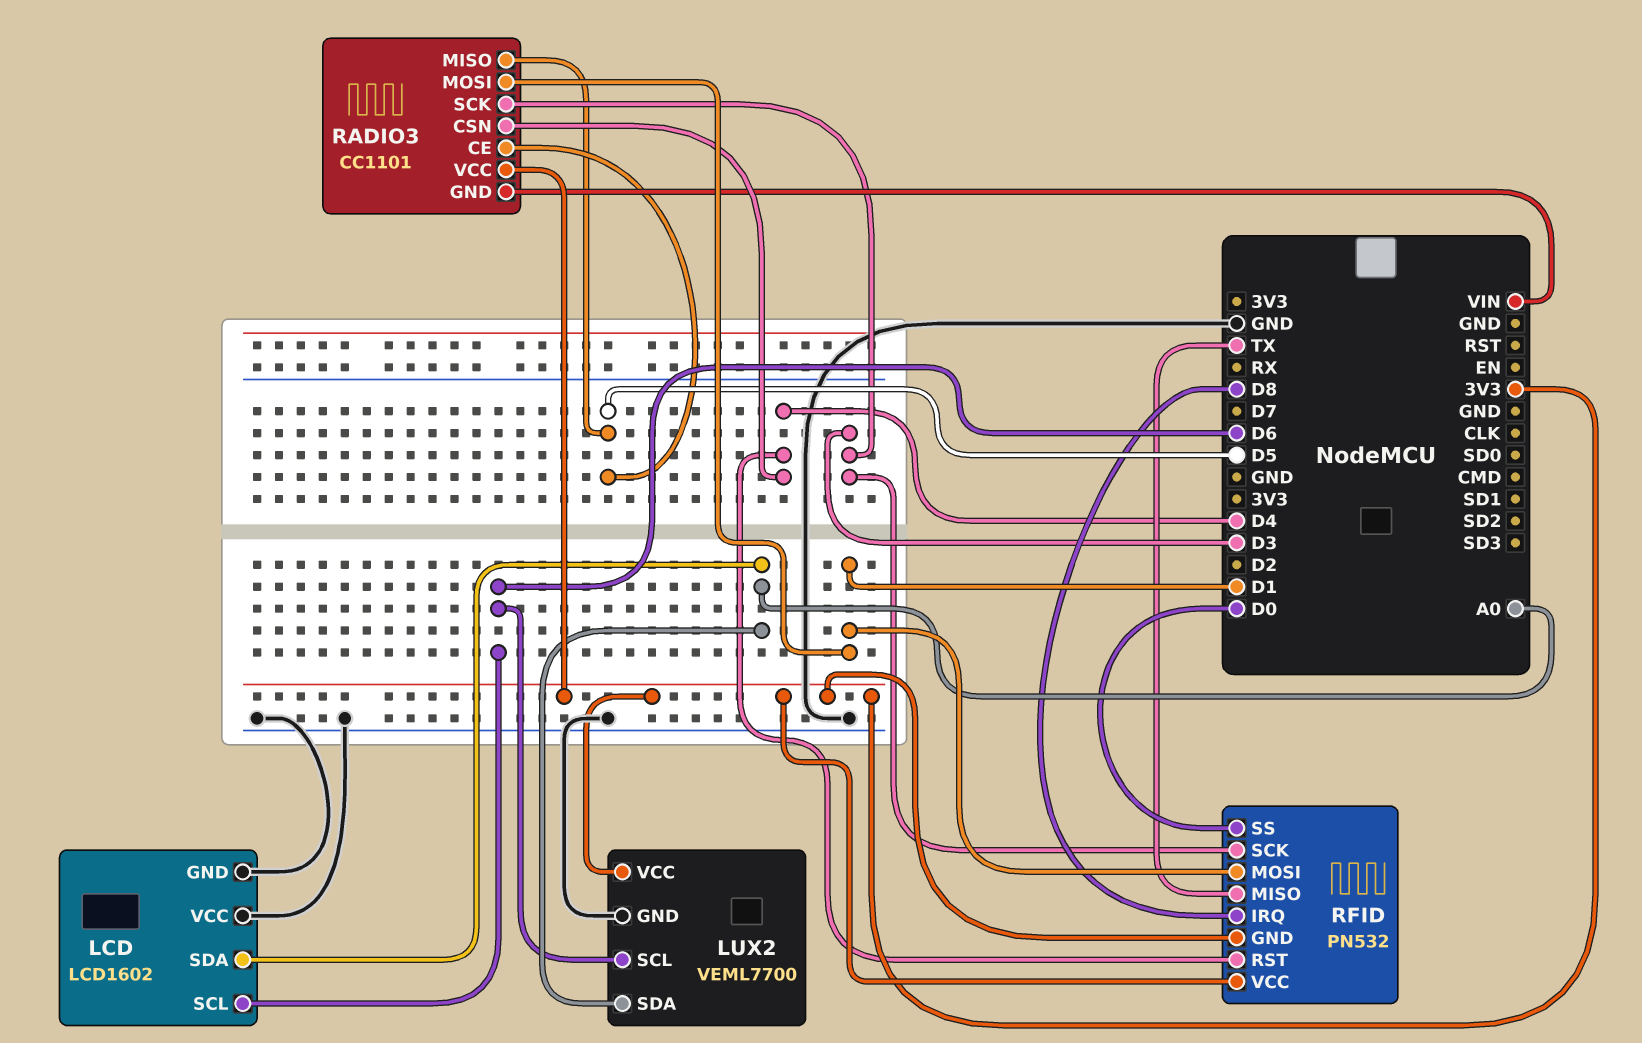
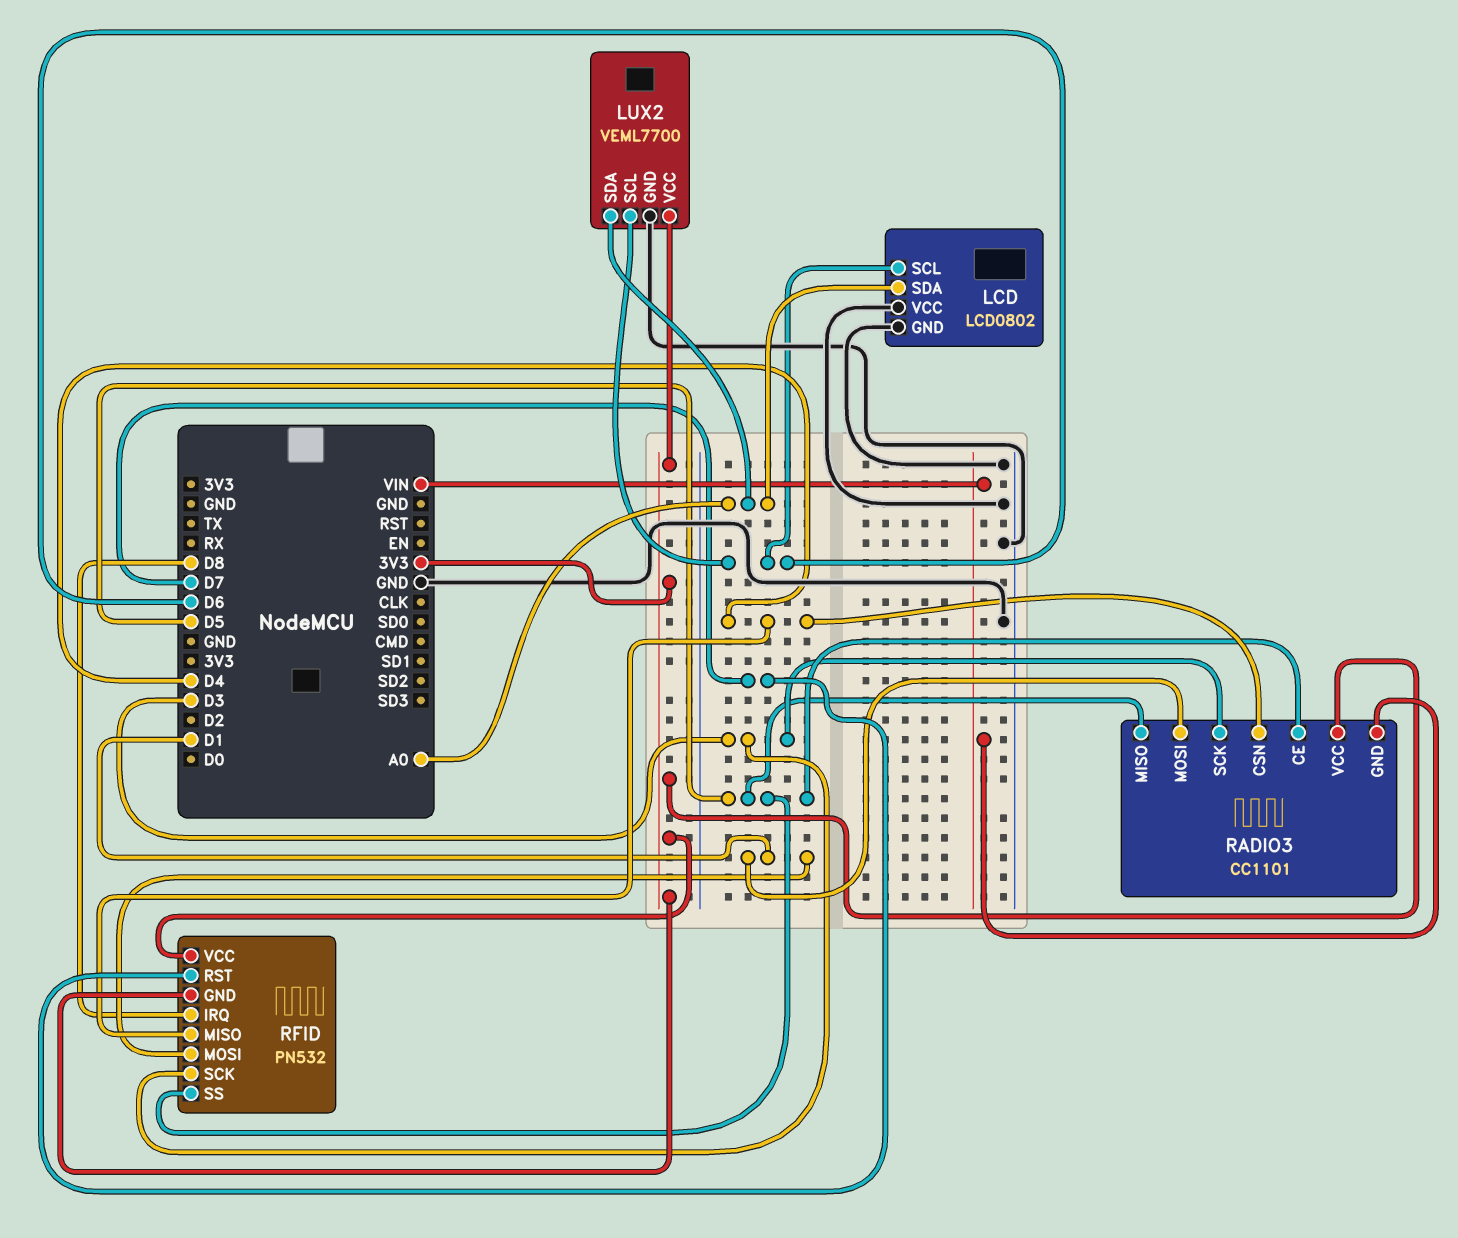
LCD: LCD1602 -> LCD0802
RFID pin MISO: TX -> D4
RFID pin RST: D4 -> D7
RFID pin SS: D0 -> D5

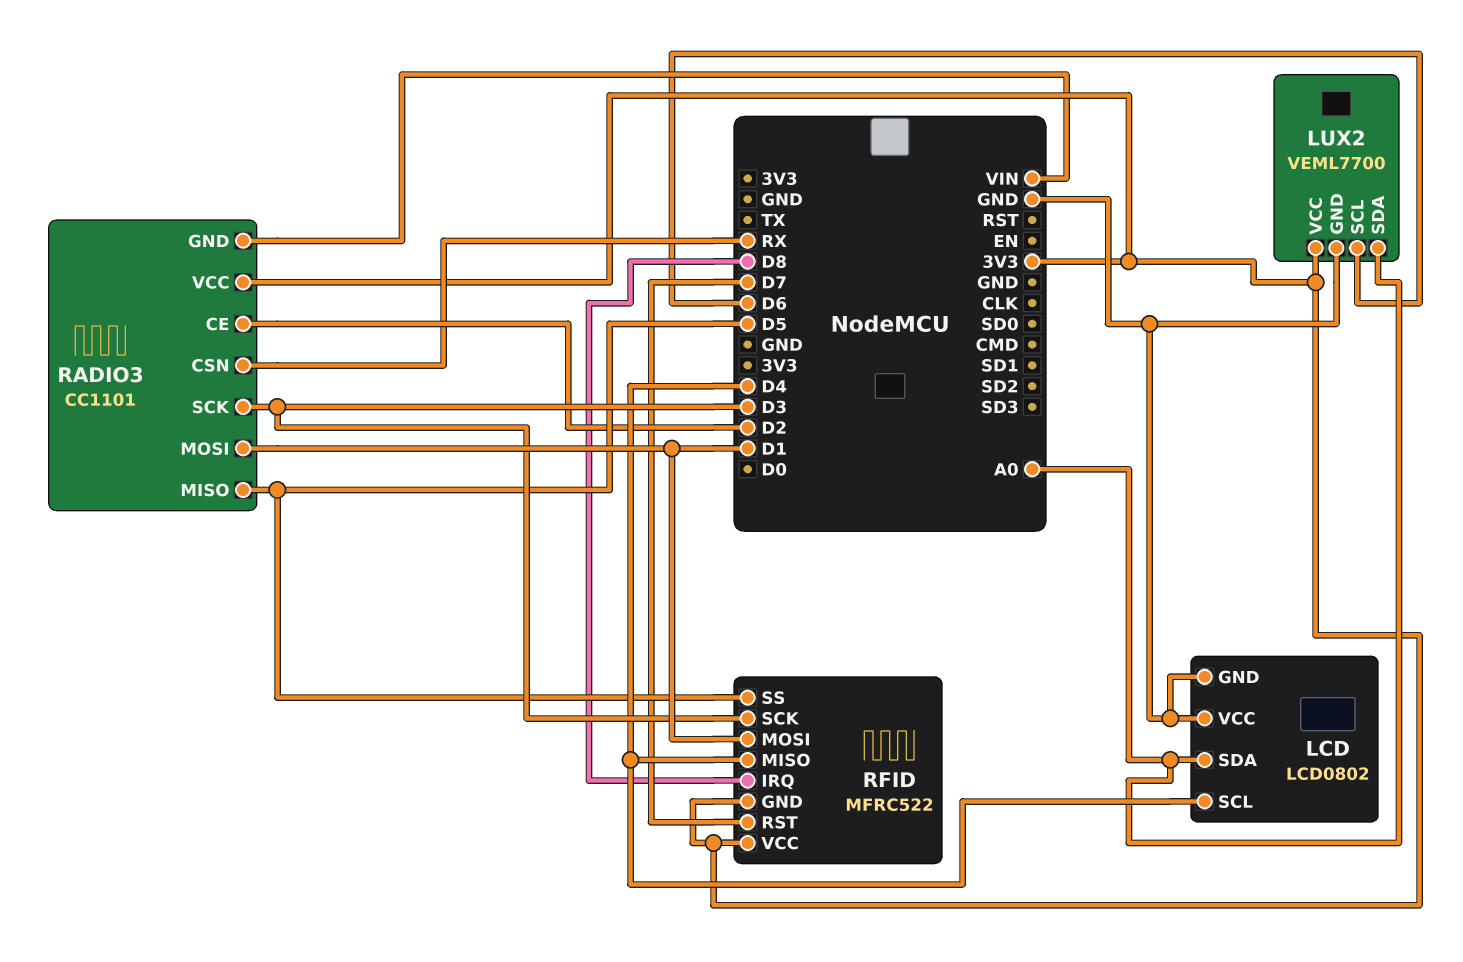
LCD pin SCL: D6 -> D4
RADIO3 pin CE: D5 -> D2
RADIO3 pin CSN: D4 -> RX
RFID: PN532 -> MFRC522

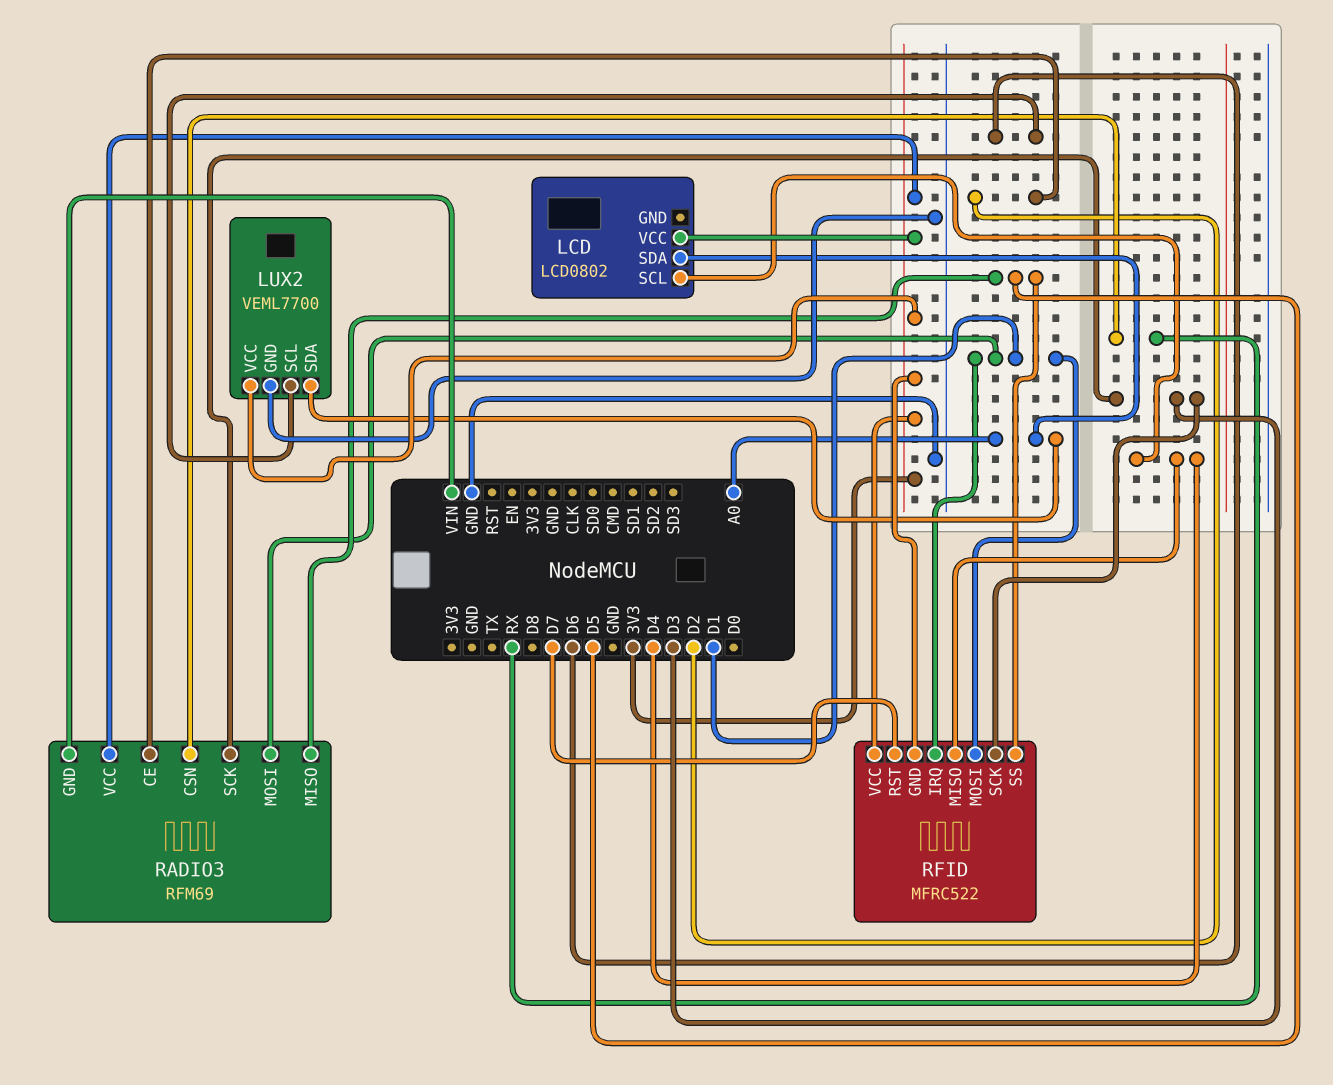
LCD pin GND: GND -> none
LCD pin VCC: GND -> 3V3
RADIO3: CC1101 -> RFM69
RFID pin IRQ: D8 -> D1

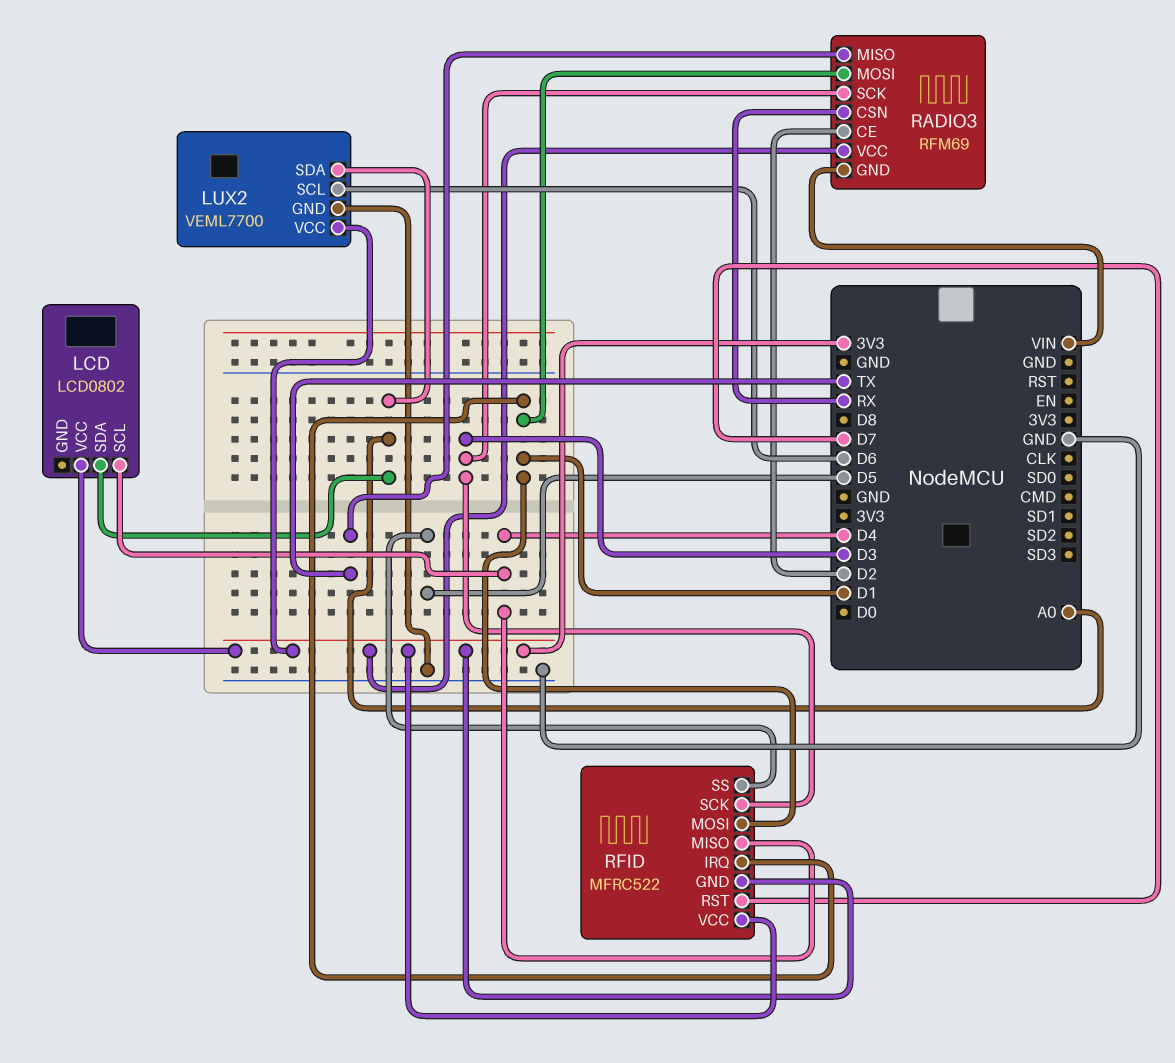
RADIO3 pin MISO: D5 -> TX

